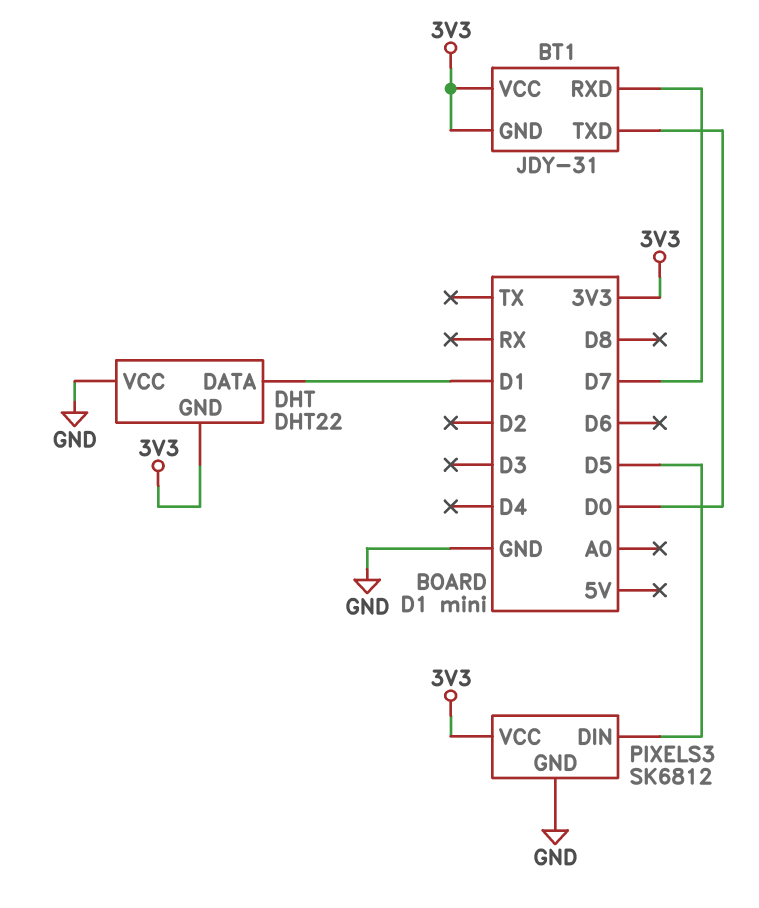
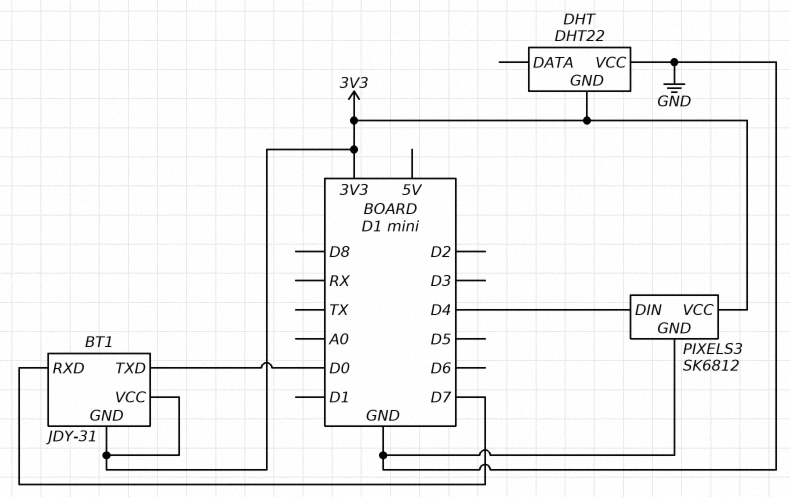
DHT pin DATA: D1 -> none
PIXELS3 pin DIN: D5 -> D4

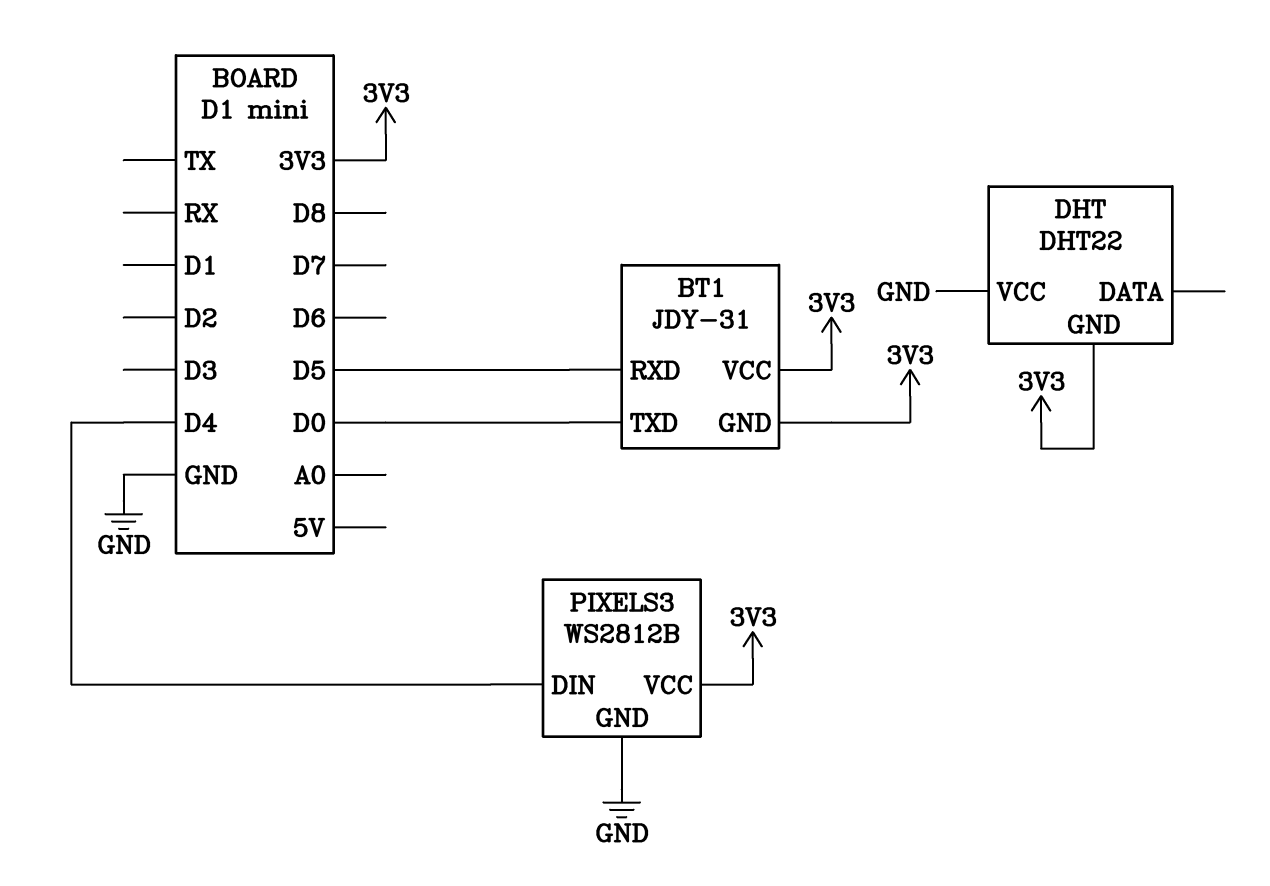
BT1 pin RXD: D7 -> D5
PIXELS3: SK6812 -> WS2812B

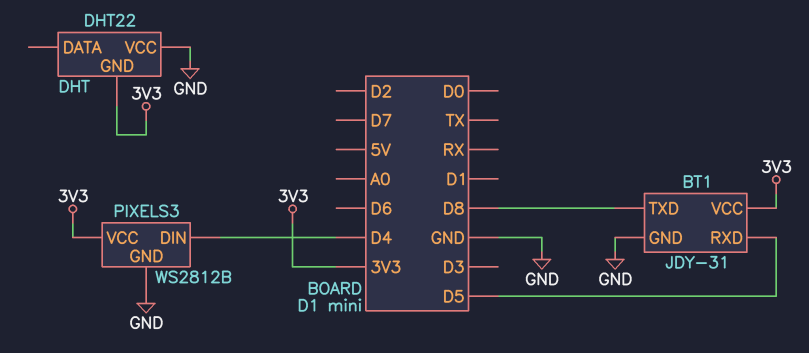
BT1 pin GND: 3V3 -> GND
BT1 pin TXD: D0 -> D8

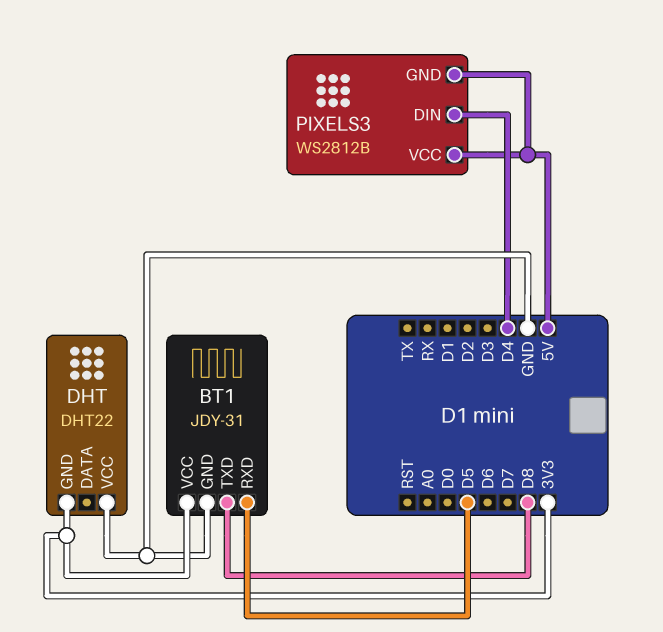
PIXELS3 pin GND: GND -> 5V
PIXELS3 pin VCC: 3V3 -> 5V

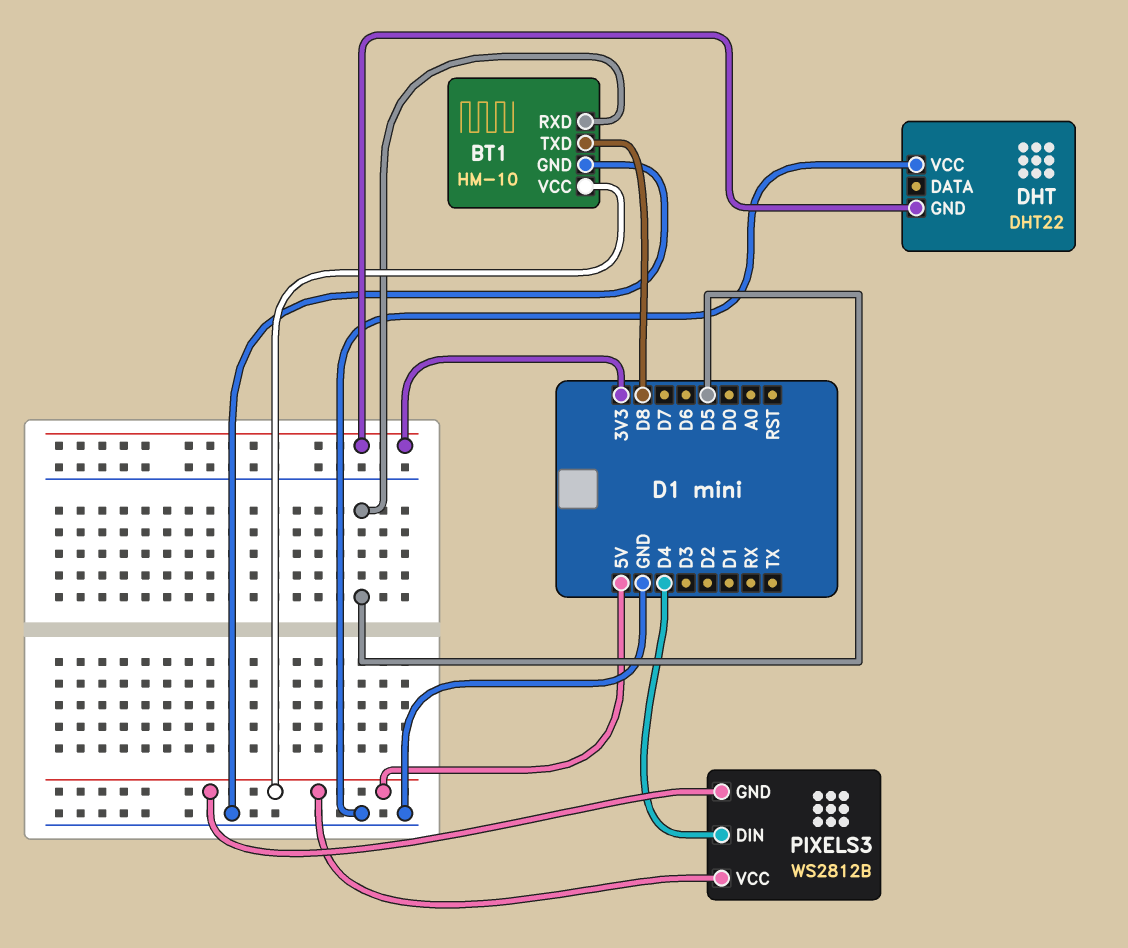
BT1: JDY-31 -> HM-10
BT1 pin VCC: 3V3 -> 5V

